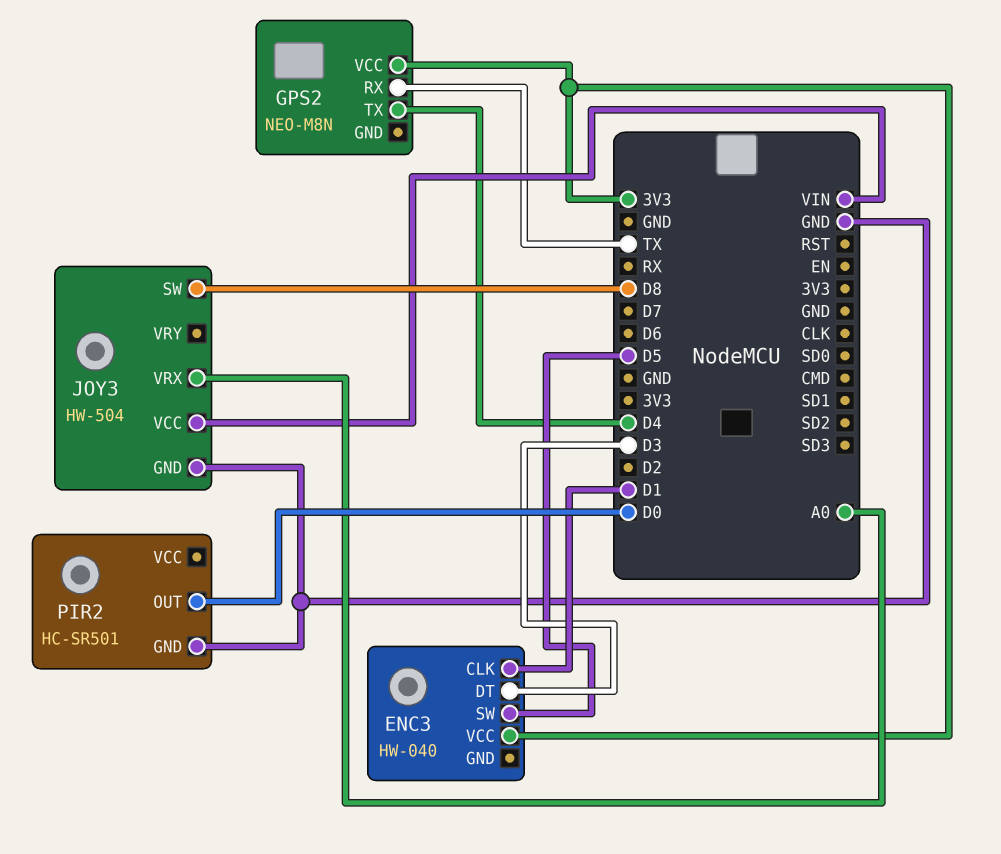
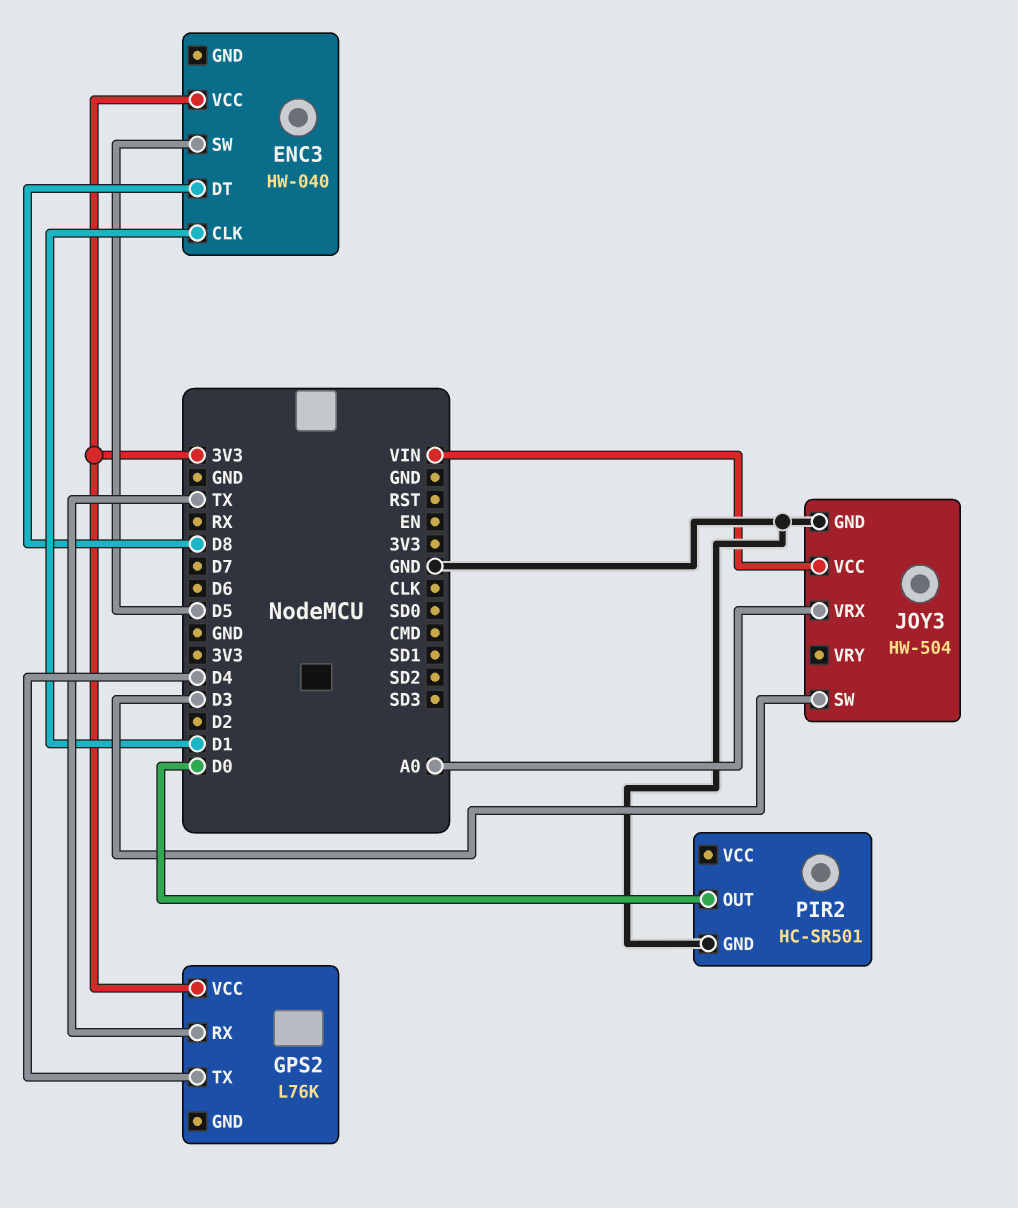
ENC3 pin DT: D3 -> D8
GPS2: NEO-M8N -> L76K
JOY3 pin SW: D8 -> D3

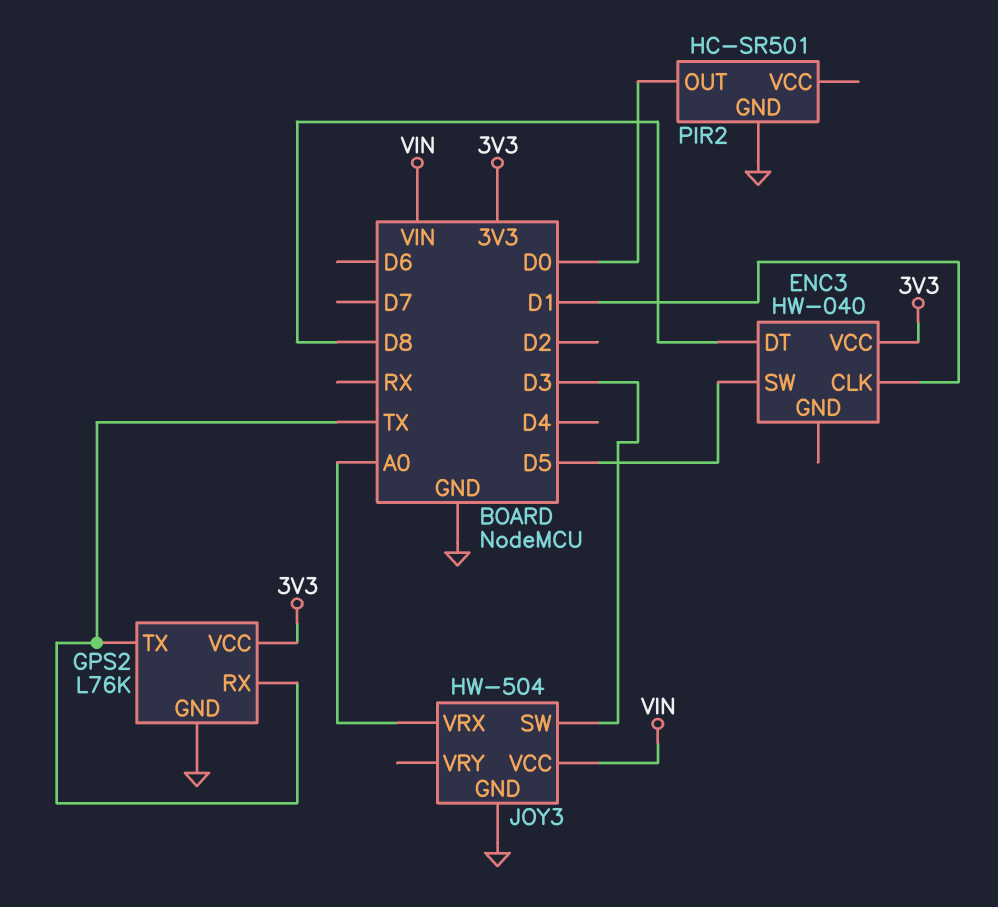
GPS2 pin GND: none -> GND
GPS2 pin TX: D4 -> TX

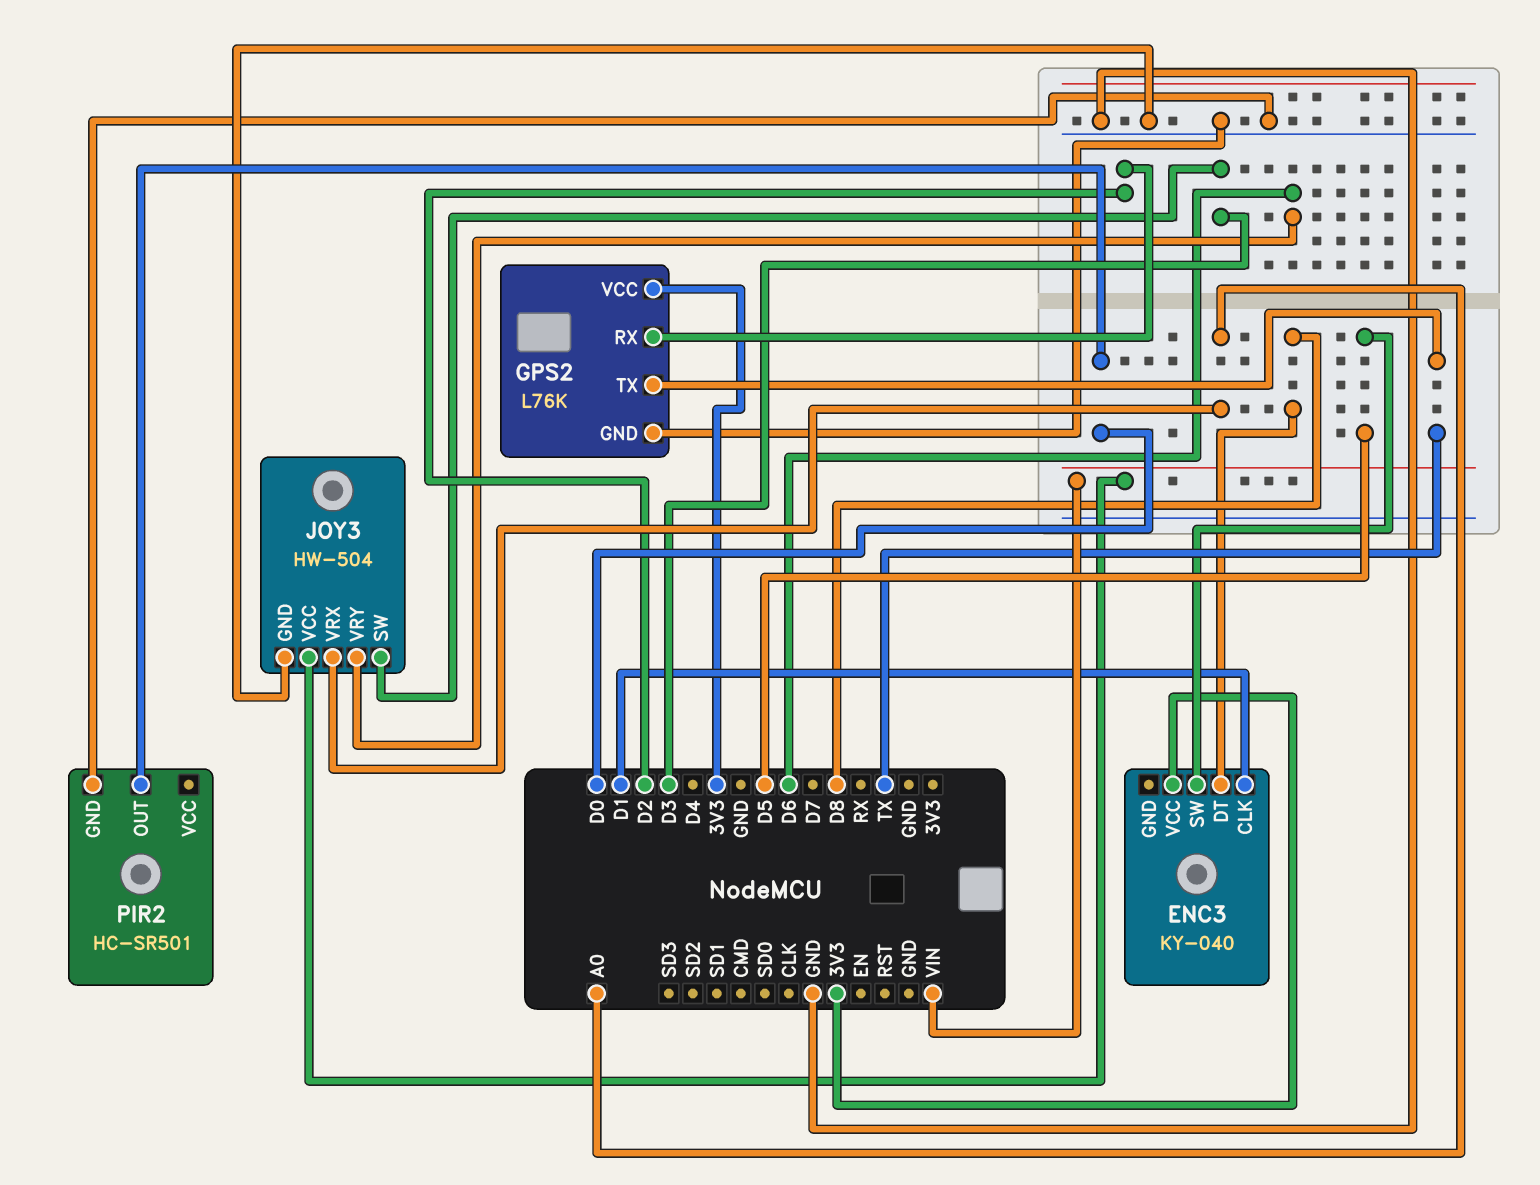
ENC3: HW-040 -> KY-040
GPS2 pin RX: TX -> D2
JOY3 pin VRY: none -> D6

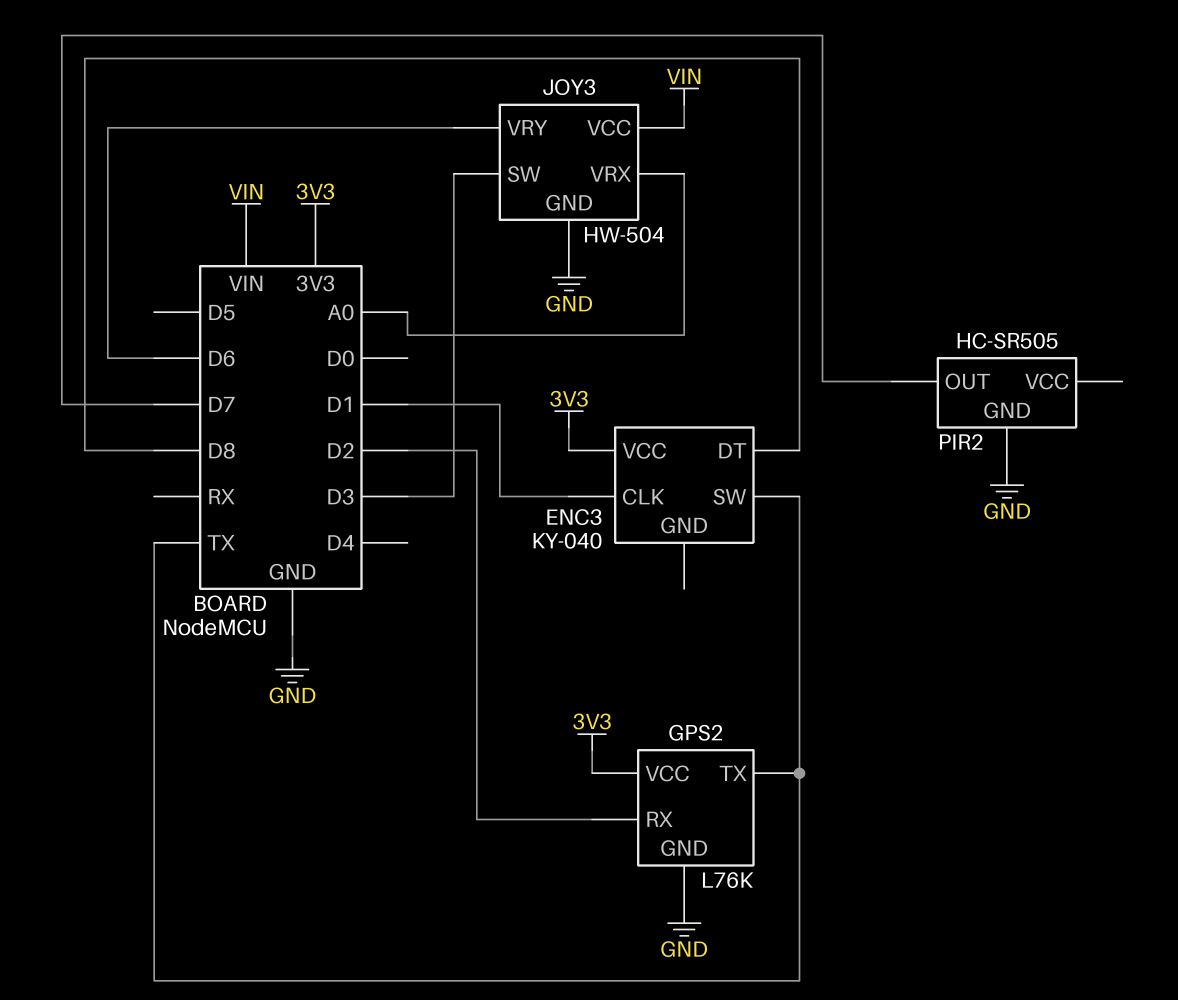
ENC3 pin SW: D5 -> TX
PIR2: HC-SR501 -> HC-SR505
PIR2 pin OUT: D0 -> D7

